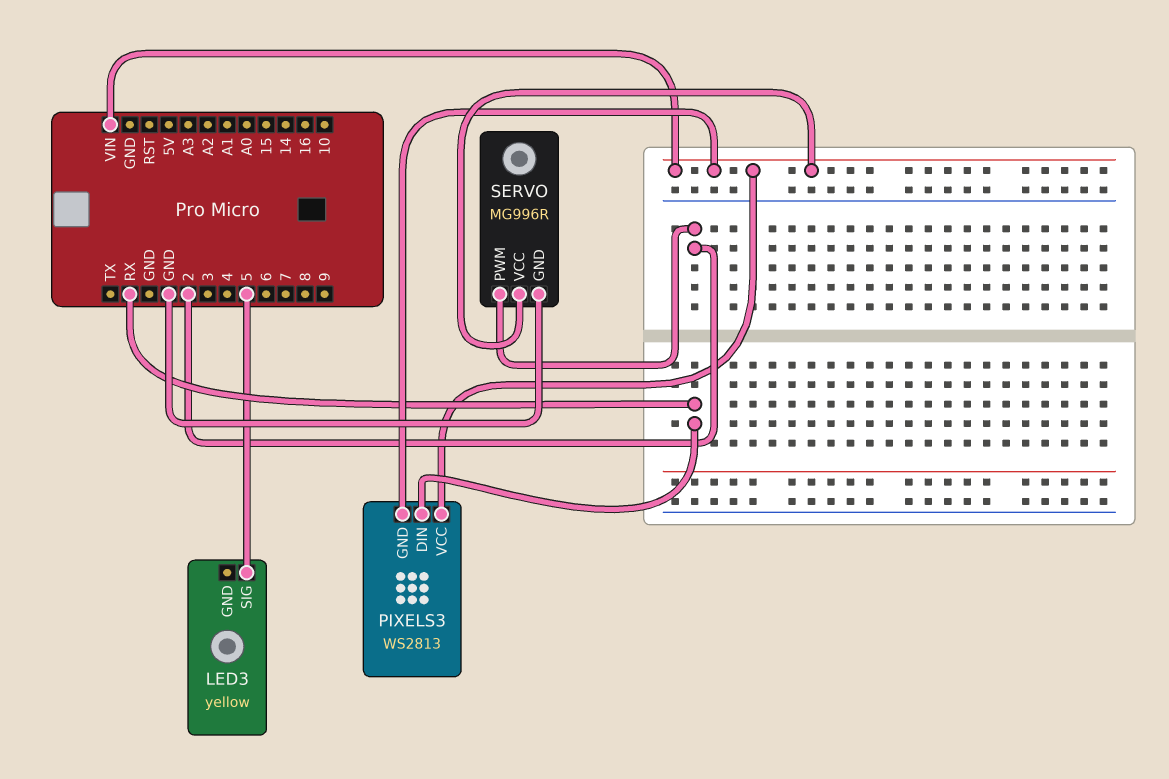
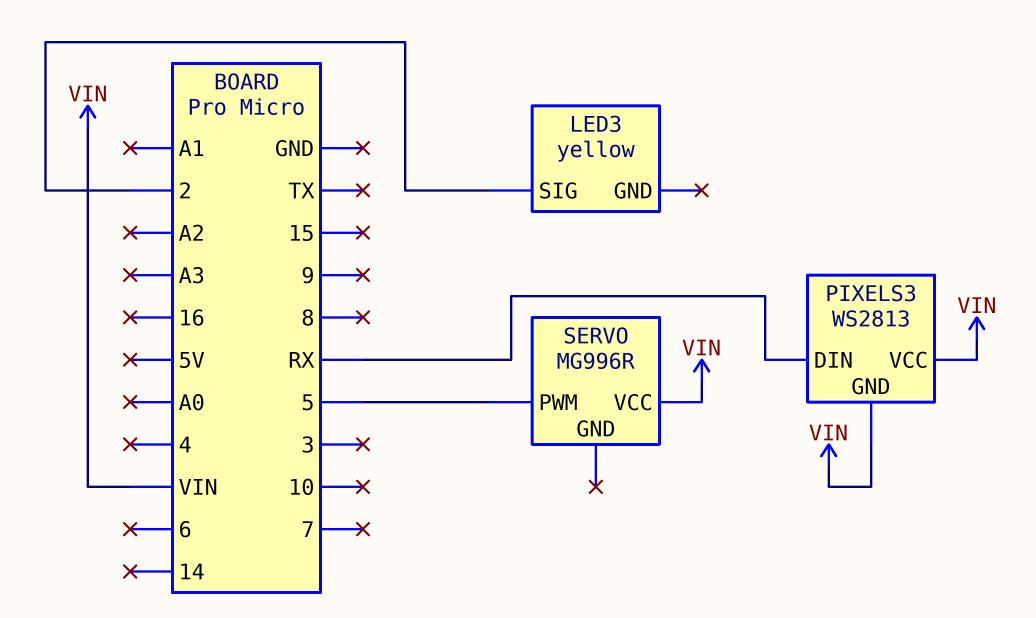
LED3 pin SIG: 5 -> 2
SERVO pin GND: GND -> none
SERVO pin PWM: 2 -> 5

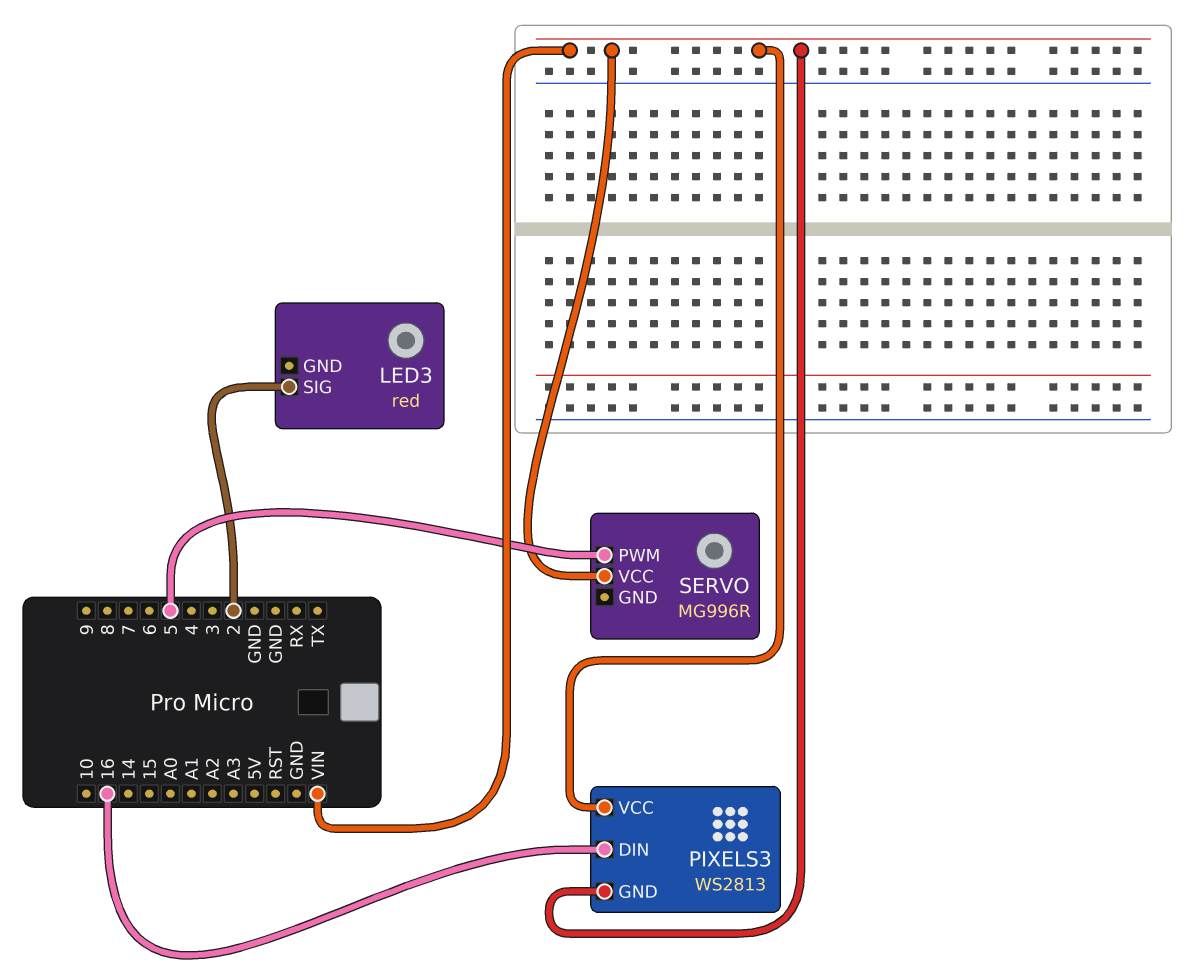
LED3: yellow -> red
PIXELS3 pin DIN: RX -> 16

